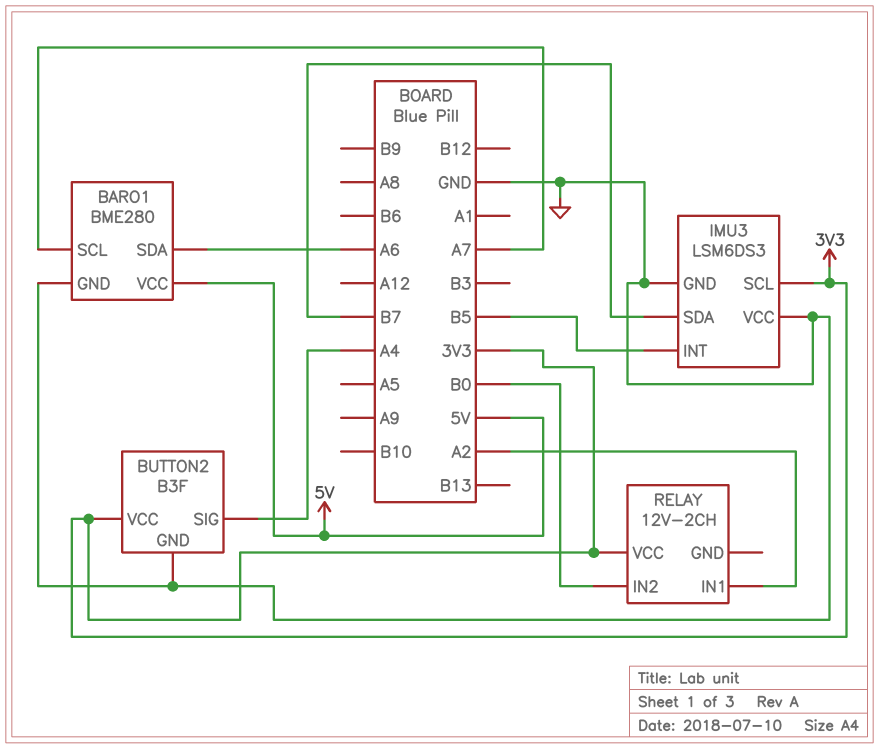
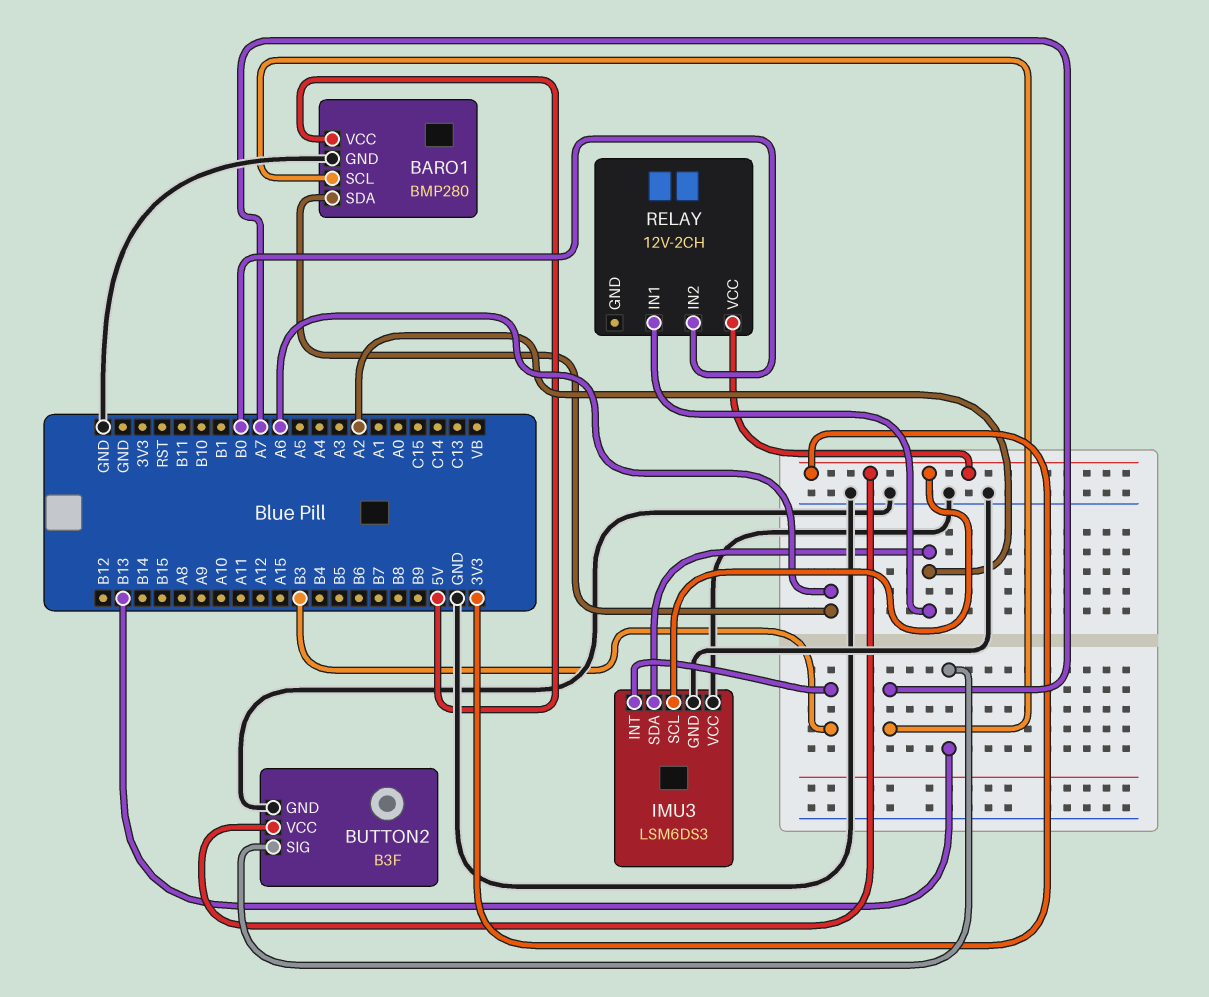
BARO1: BME280 -> BMP280
BUTTON2 pin SIG: A4 -> B13
IMU3 pin INT: B5 -> B3
IMU3 pin SDA: B7 -> A2

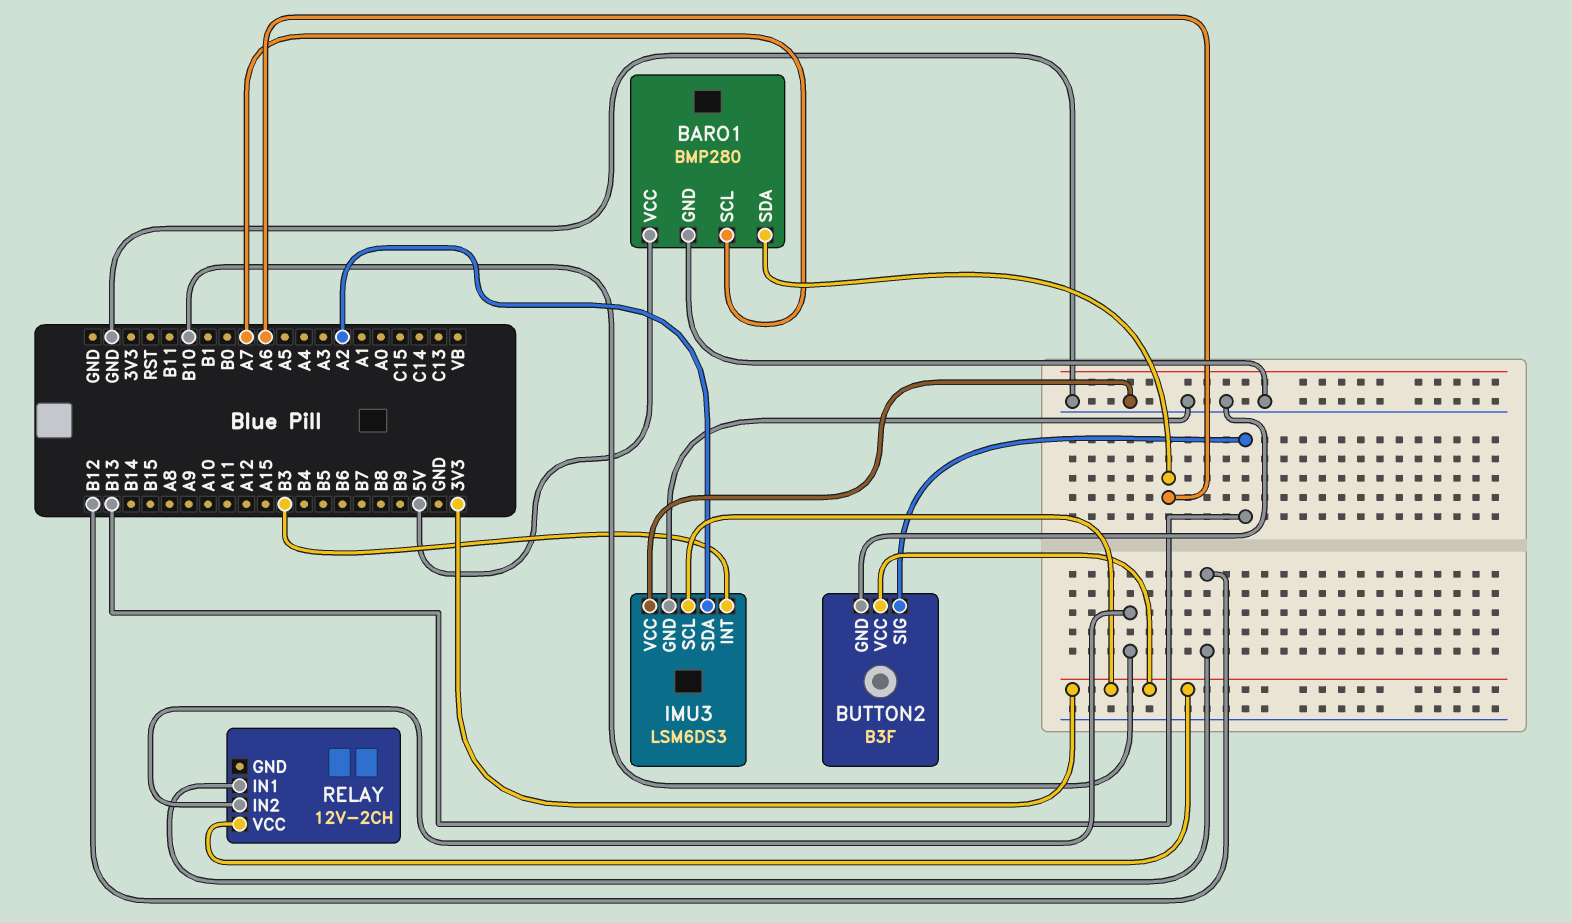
RELAY pin IN1: A2 -> B12
RELAY pin IN2: B0 -> B10

